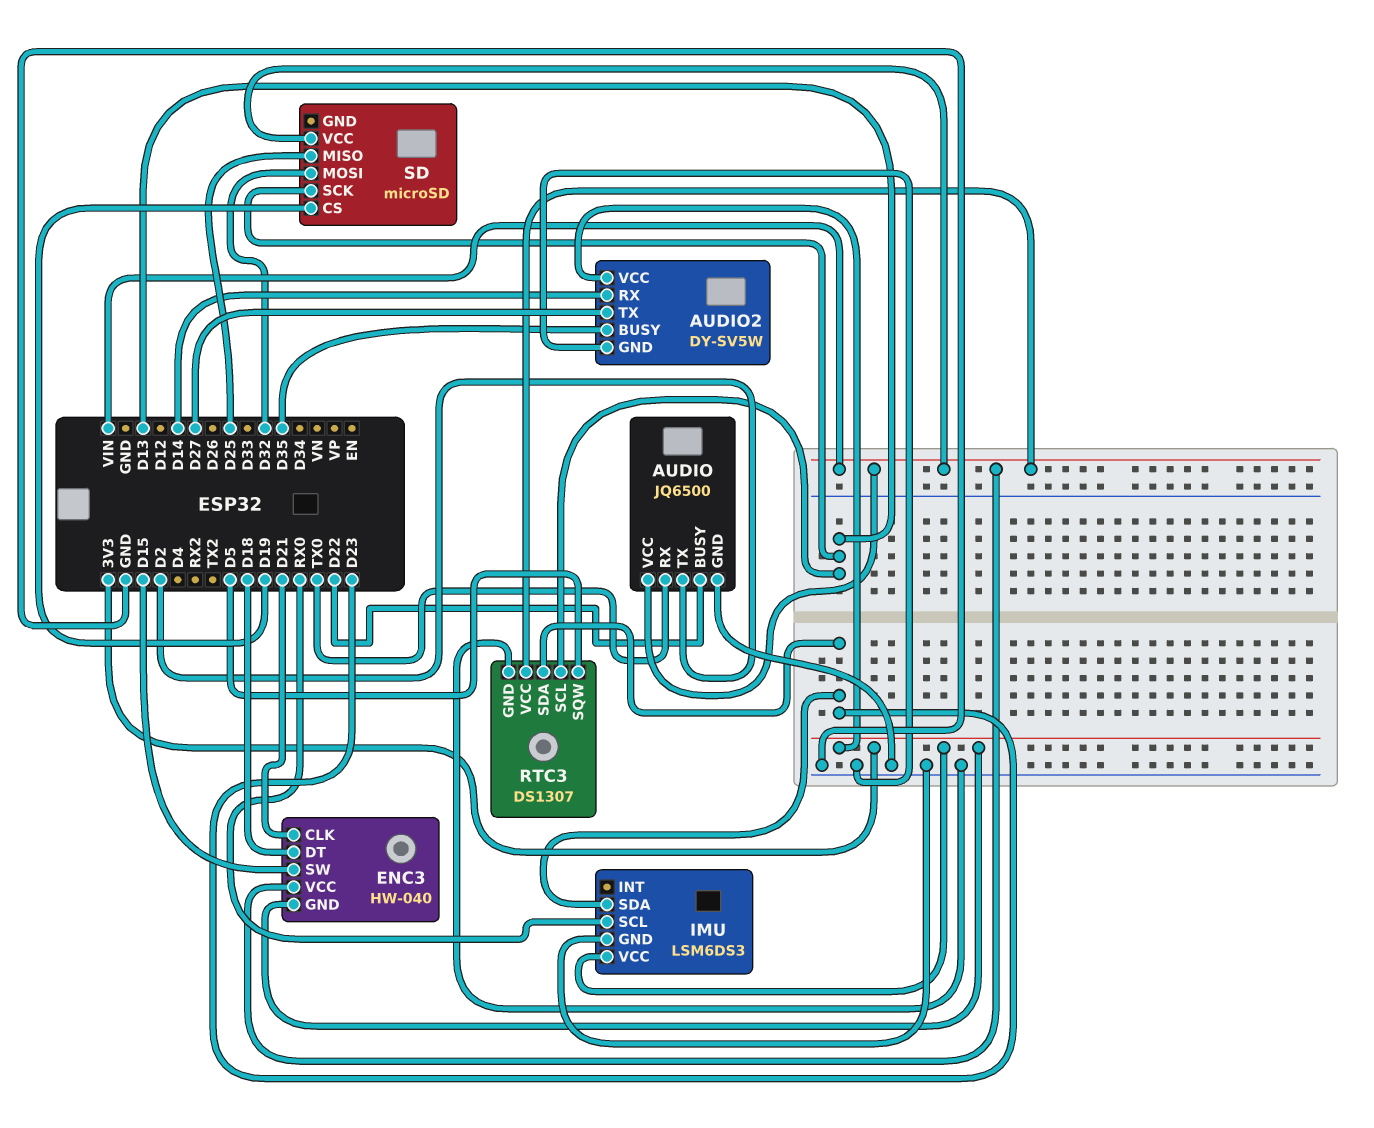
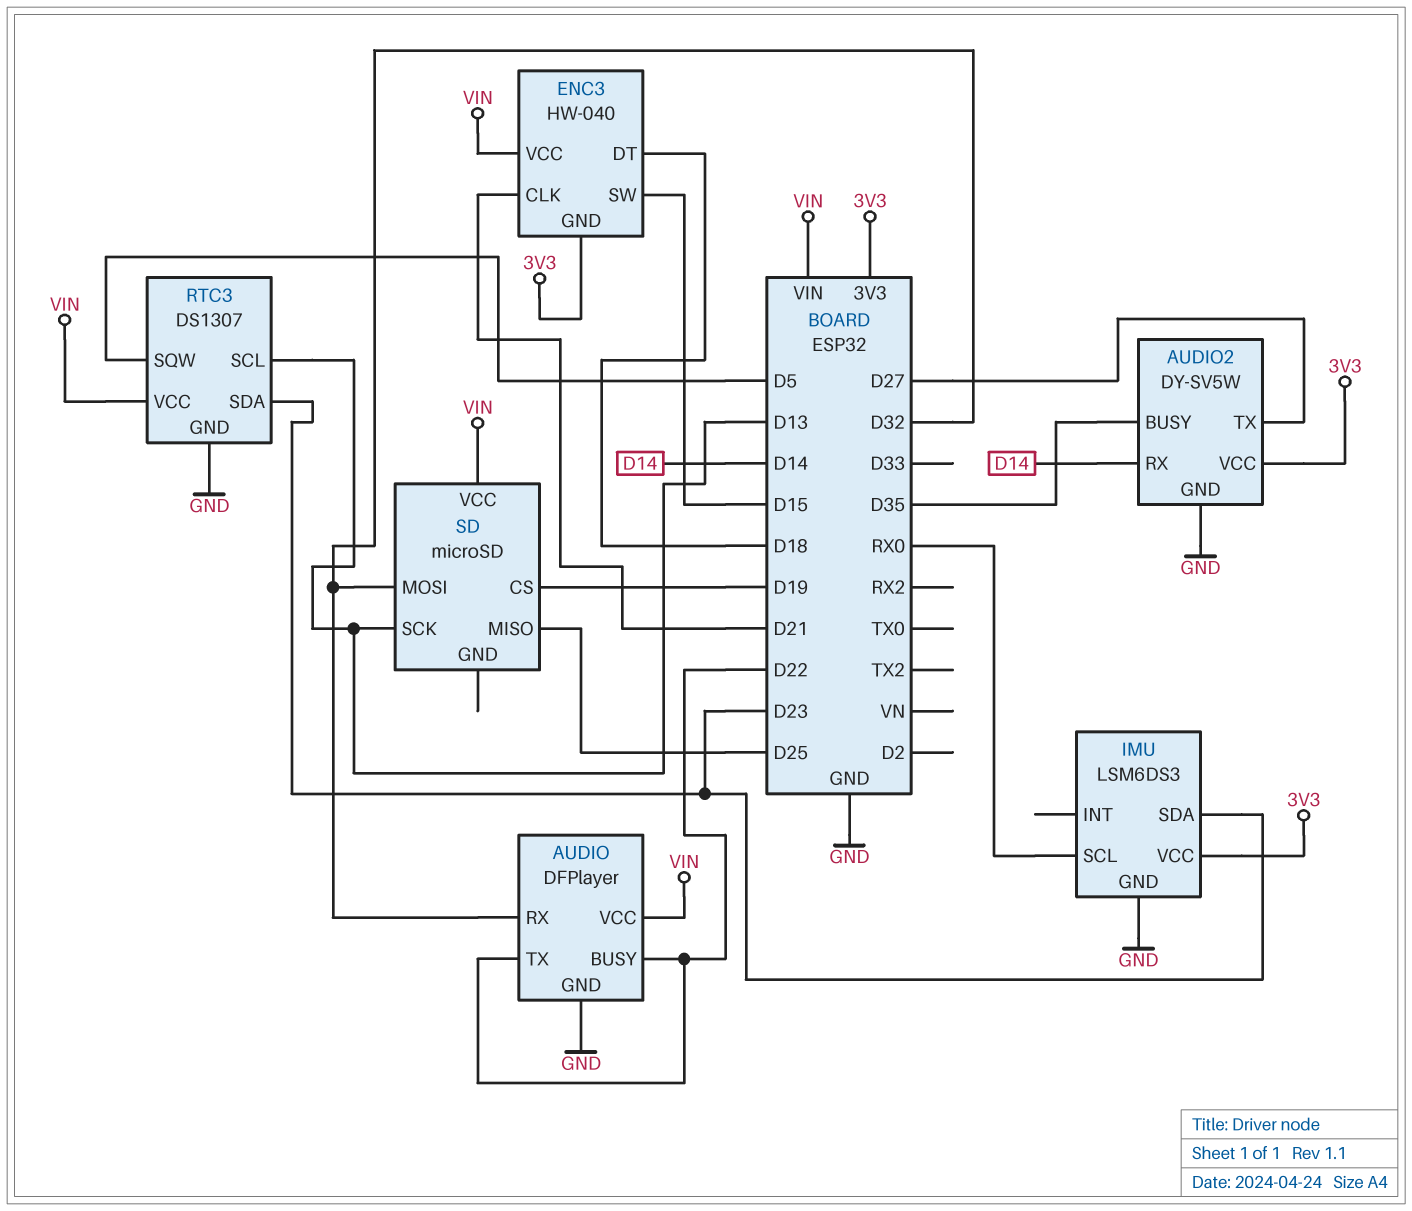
AUDIO: JQ6500 -> DFPlayer
AUDIO pin RX: TX0 -> D32
AUDIO pin TX: D2 -> D22

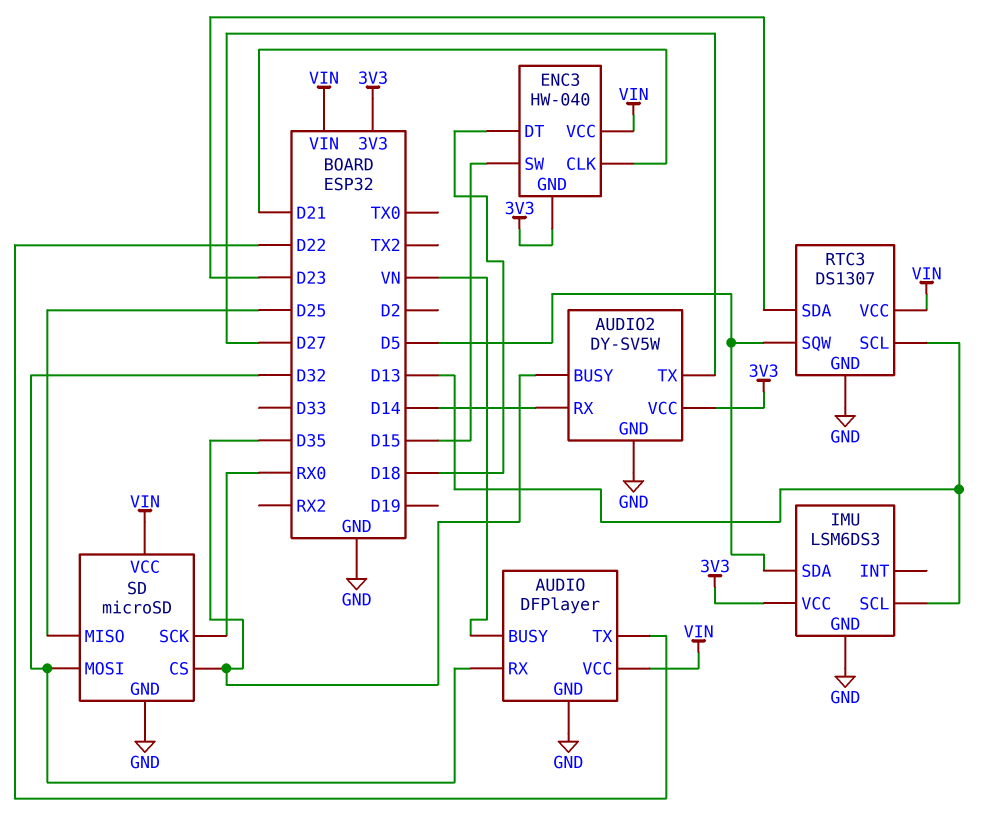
AUDIO pin BUSY: D22 -> VN
IMU pin SCL: RX0 -> D13
IMU pin SDA: D23 -> D5
SD pin CS: D19 -> D35
SD pin GND: none -> GND
SD pin SCK: D13 -> RX0

